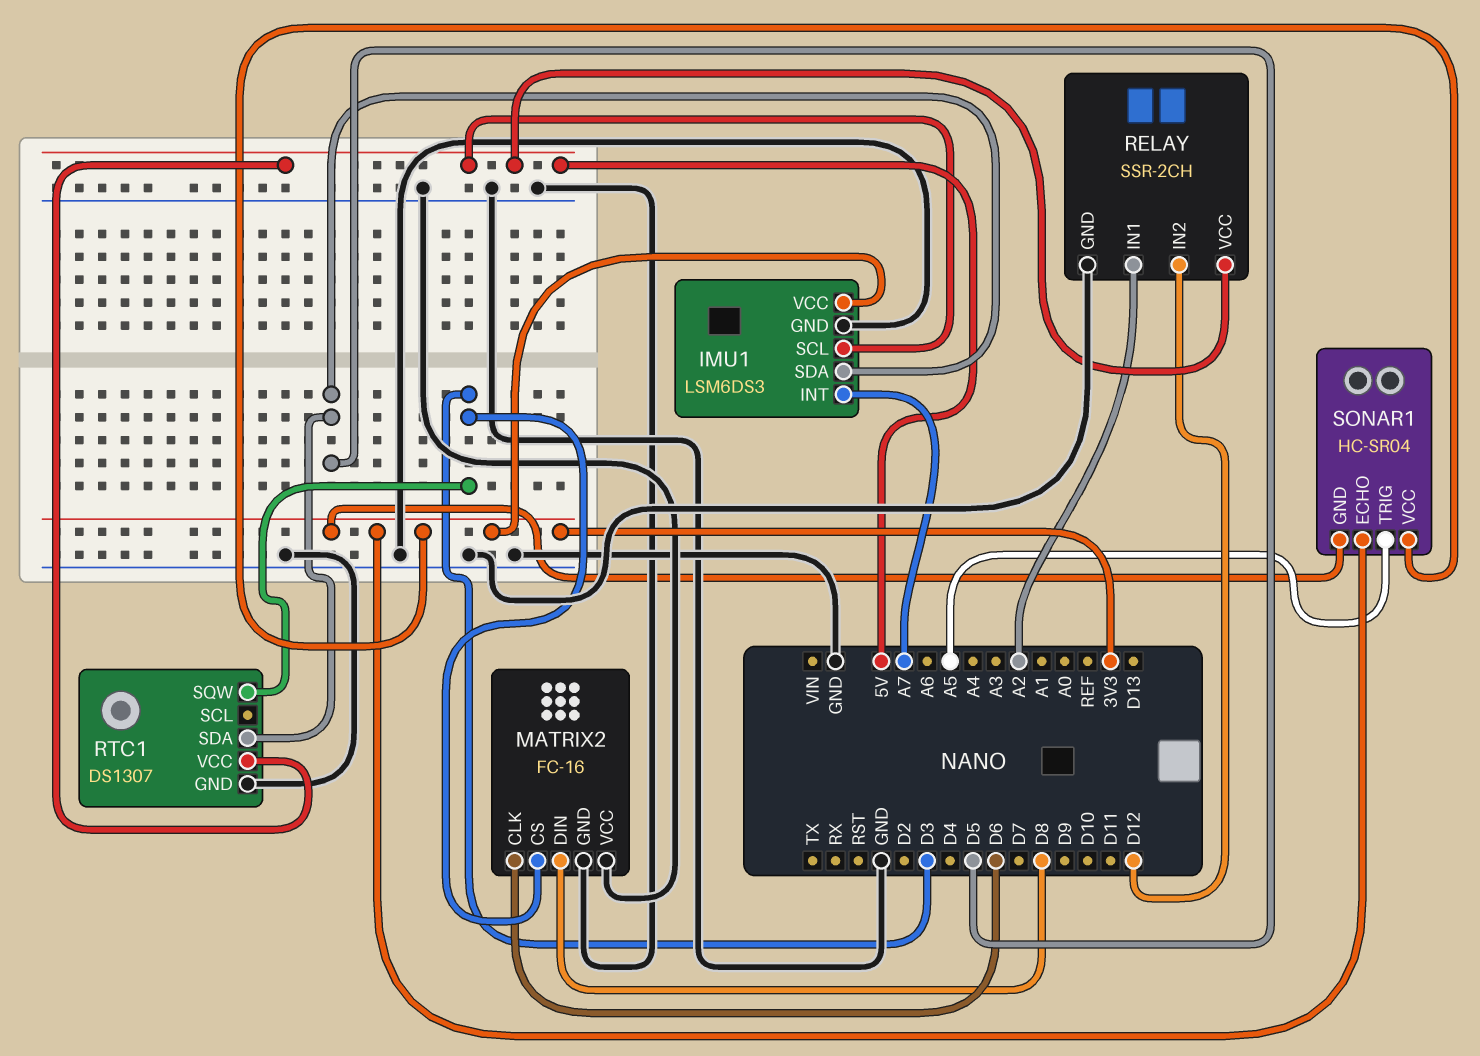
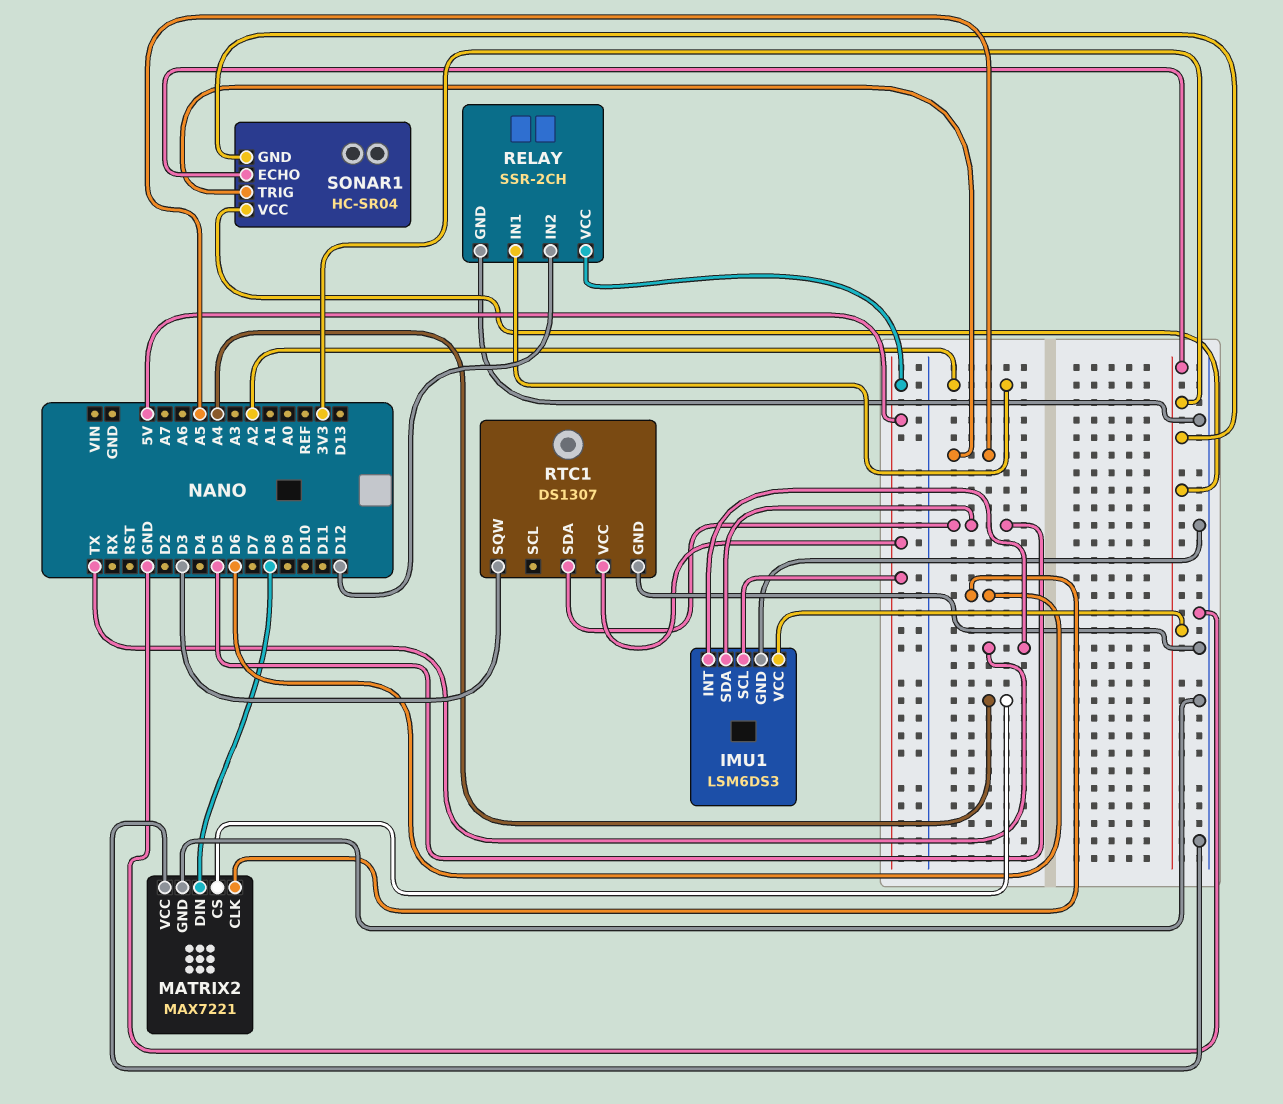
IMU1 pin INT: A7 -> TX
MATRIX2: FC-16 -> MAX7221
MATRIX2 pin CS: D3 -> A4

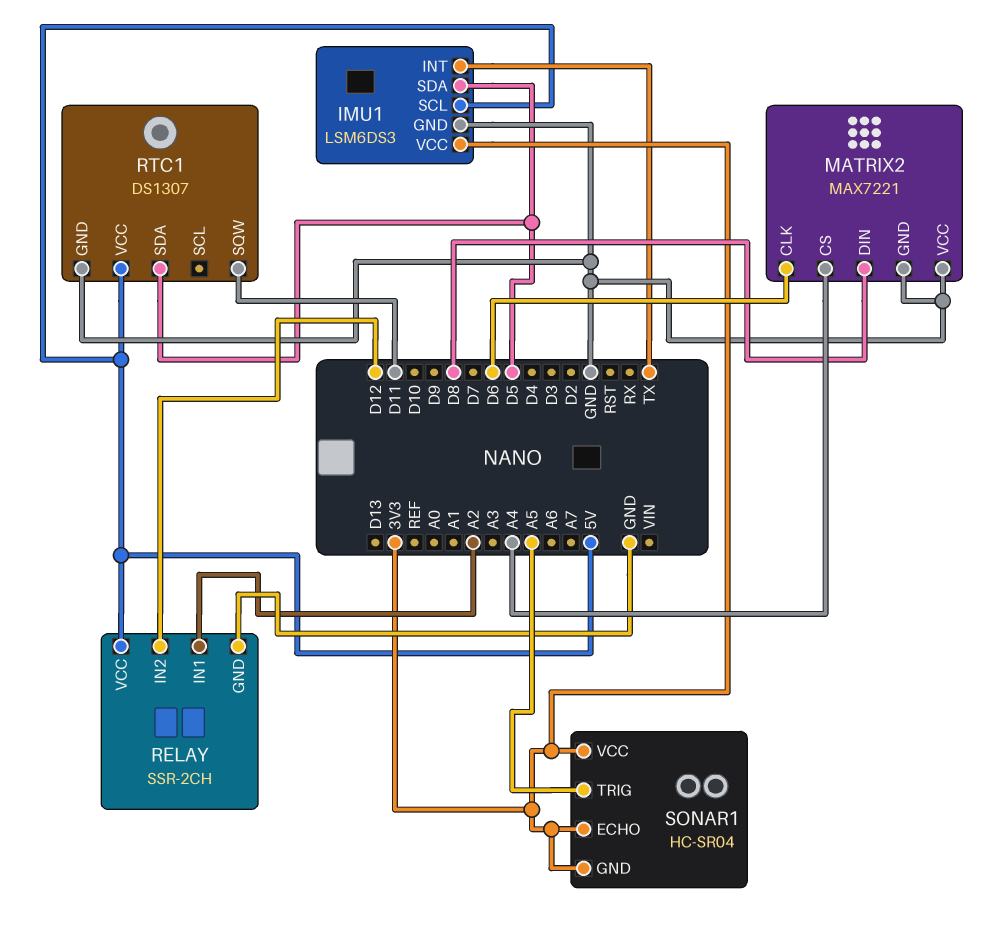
RTC1 pin SQW: D3 -> D11

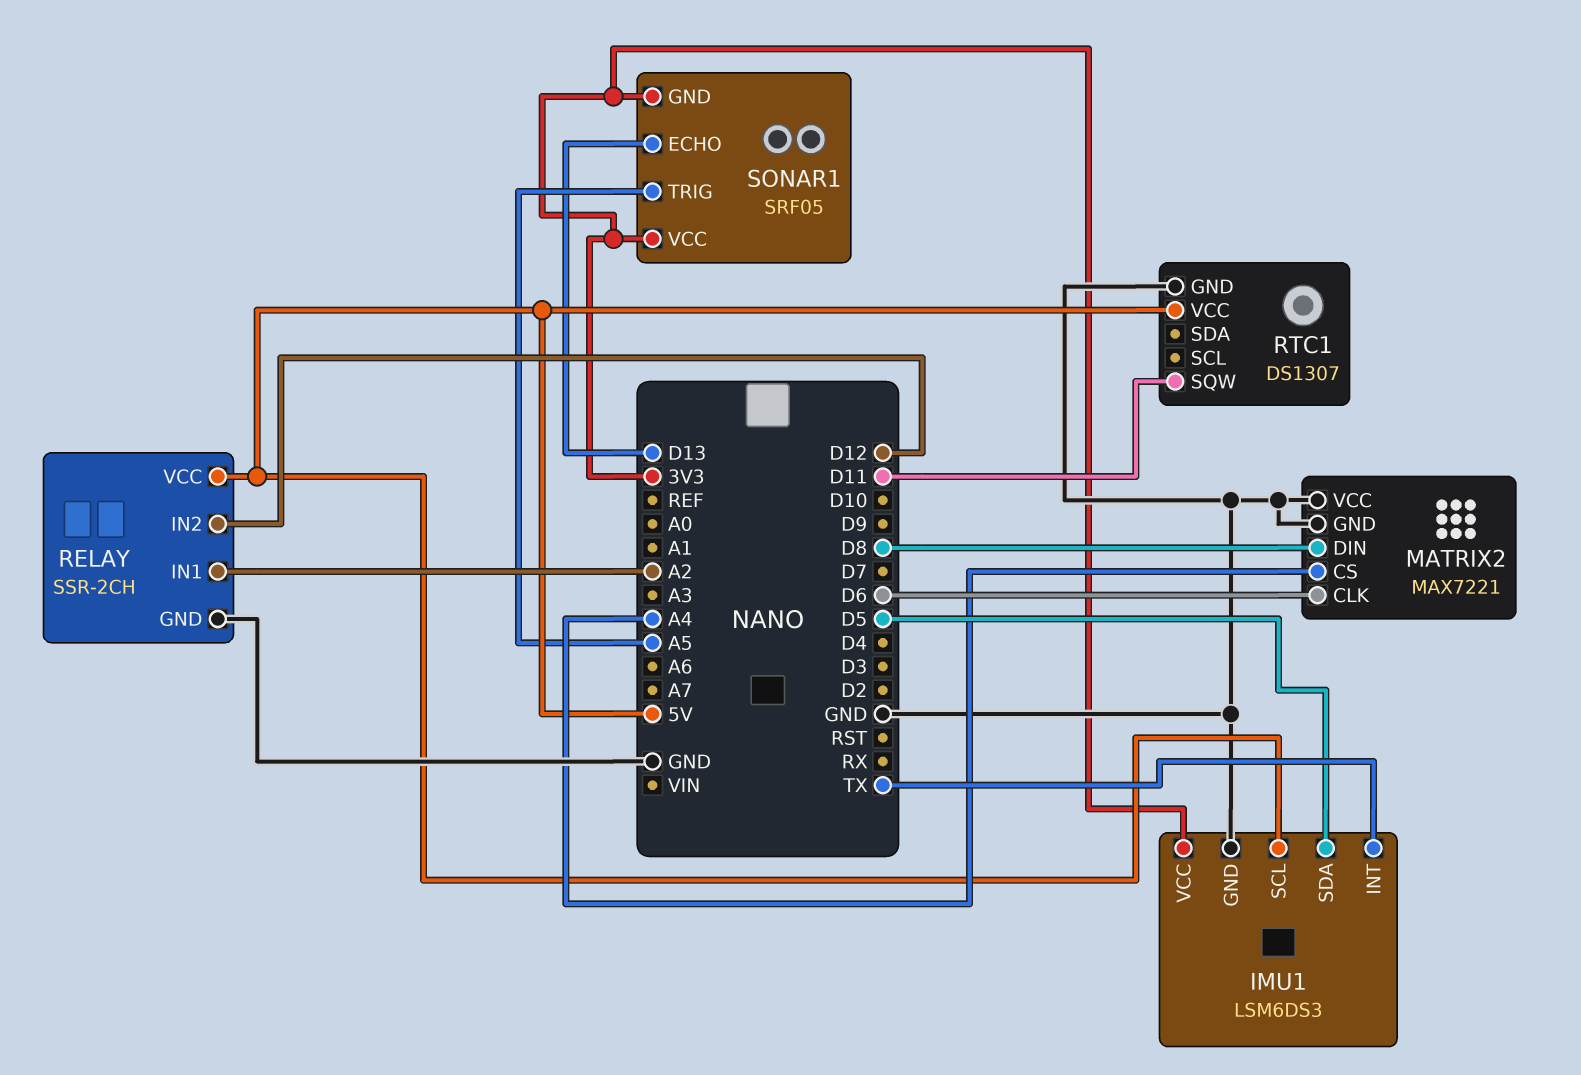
RTC1 pin SDA: D5 -> none
SONAR1: HC-SR04 -> SRF05
SONAR1 pin ECHO: 3V3 -> D13

